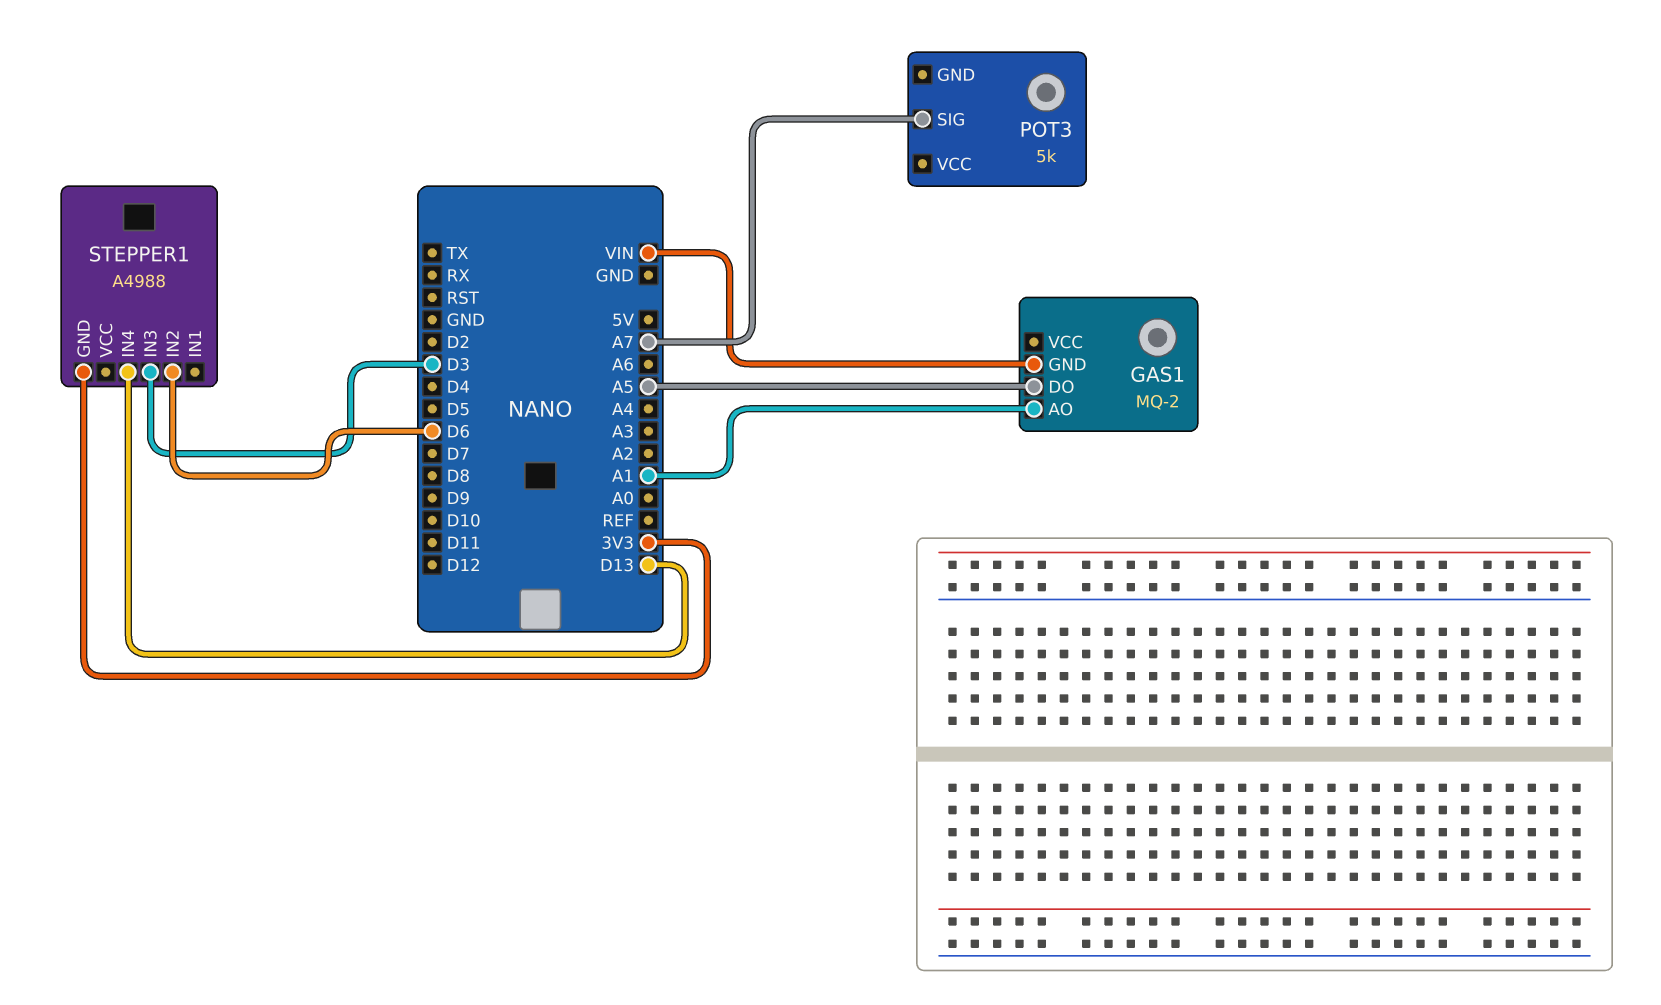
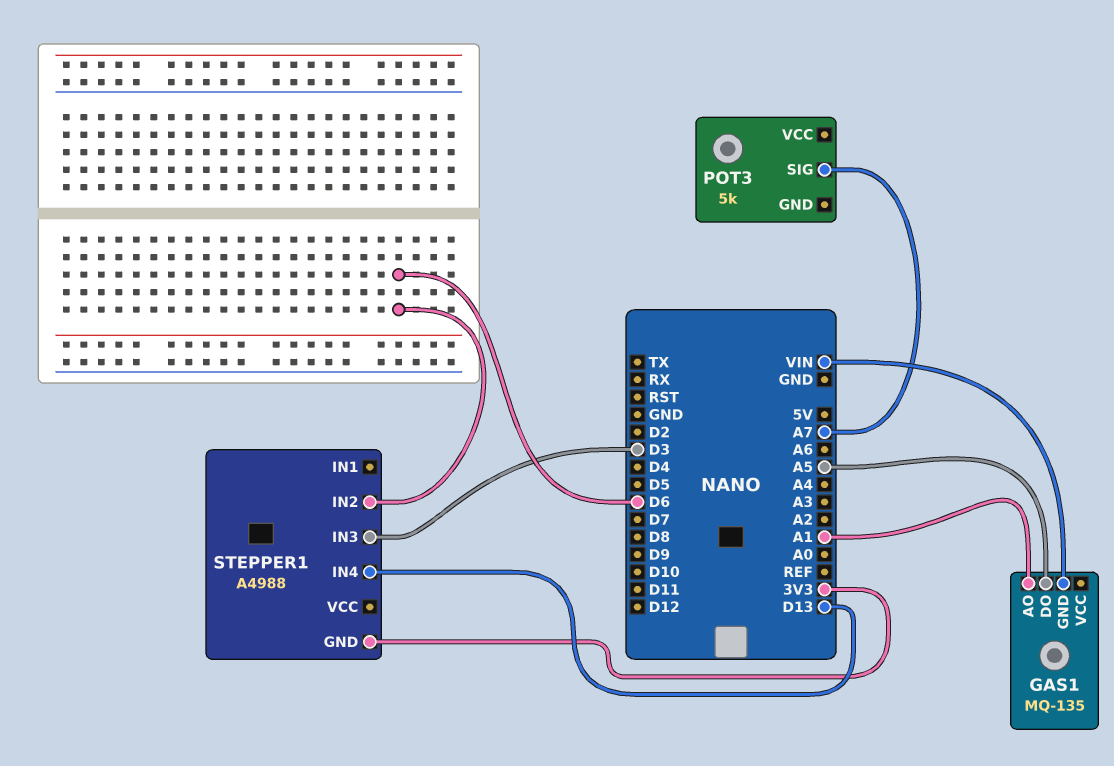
GAS1: MQ-2 -> MQ-135

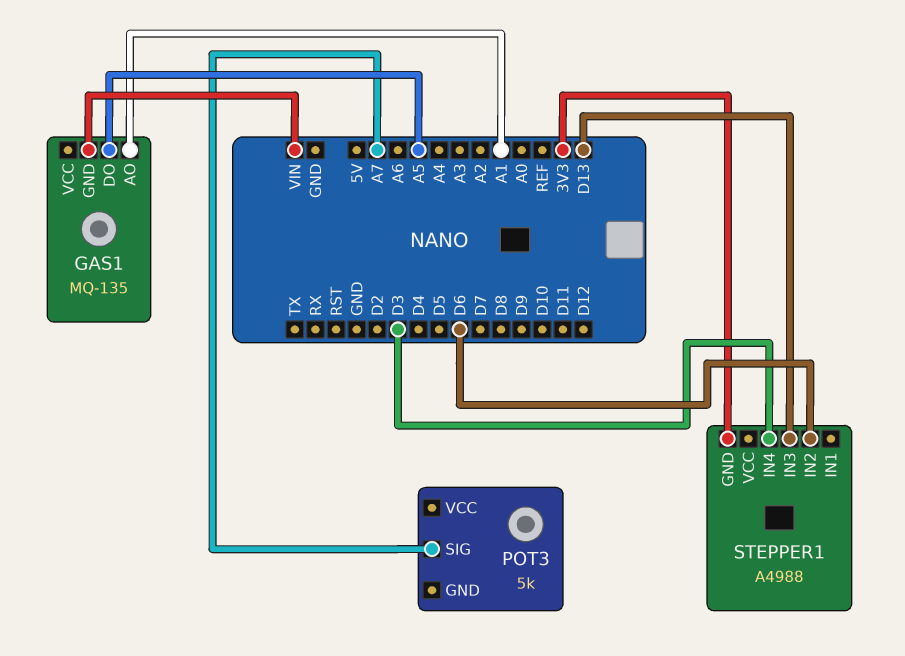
STEPPER1 pin IN3: D3 -> D13
STEPPER1 pin IN4: D13 -> D3

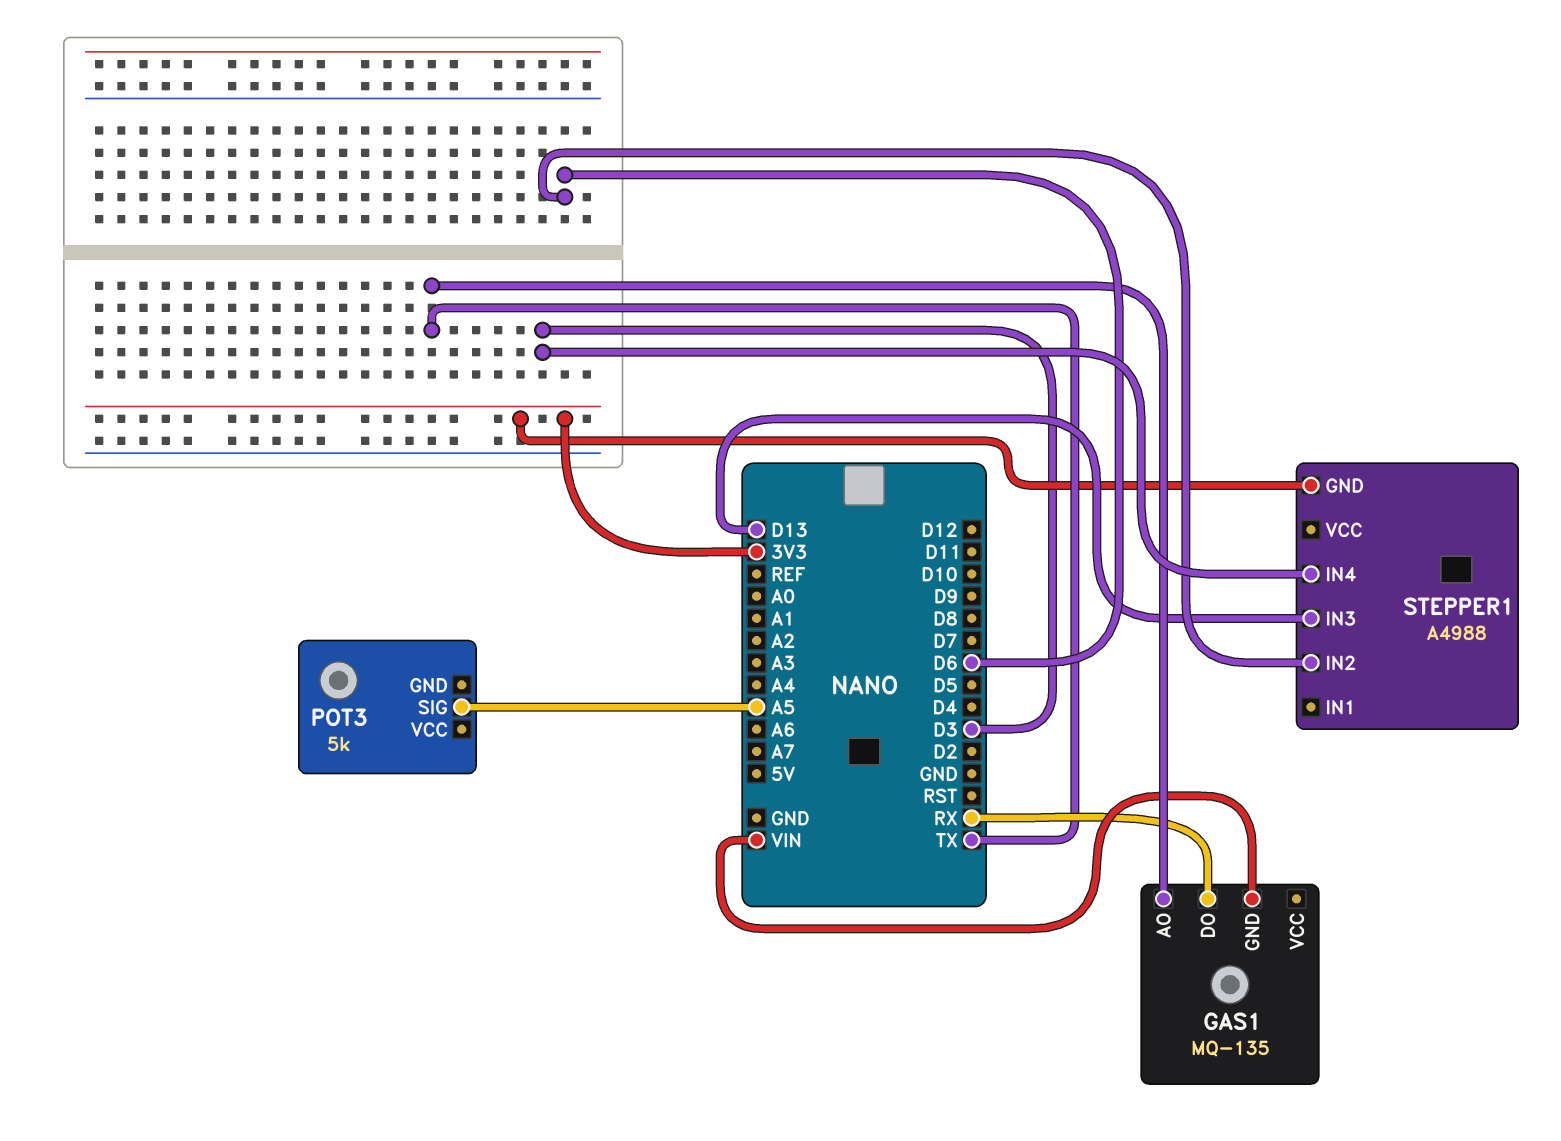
GAS1 pin AO: A1 -> TX
GAS1 pin DO: A5 -> RX
POT3 pin SIG: A7 -> A5

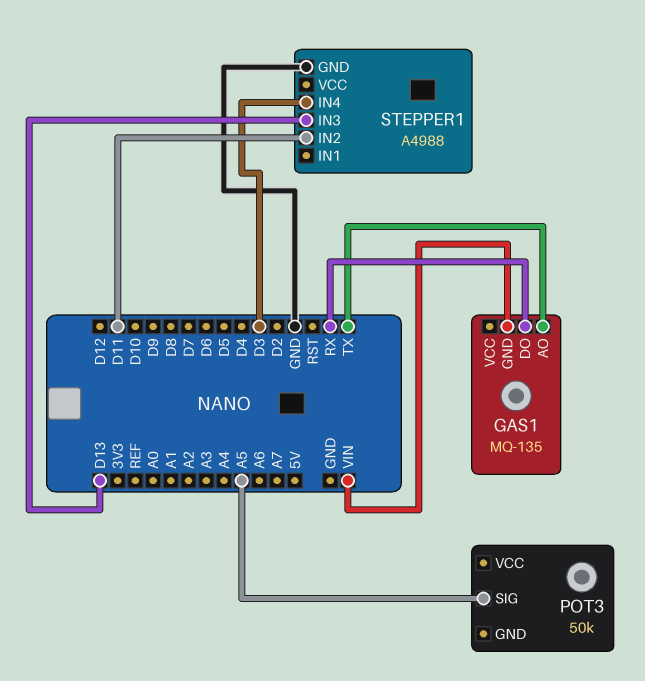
POT3: 5k -> 50k
STEPPER1 pin GND: 3V3 -> GND
STEPPER1 pin IN2: D6 -> D11

